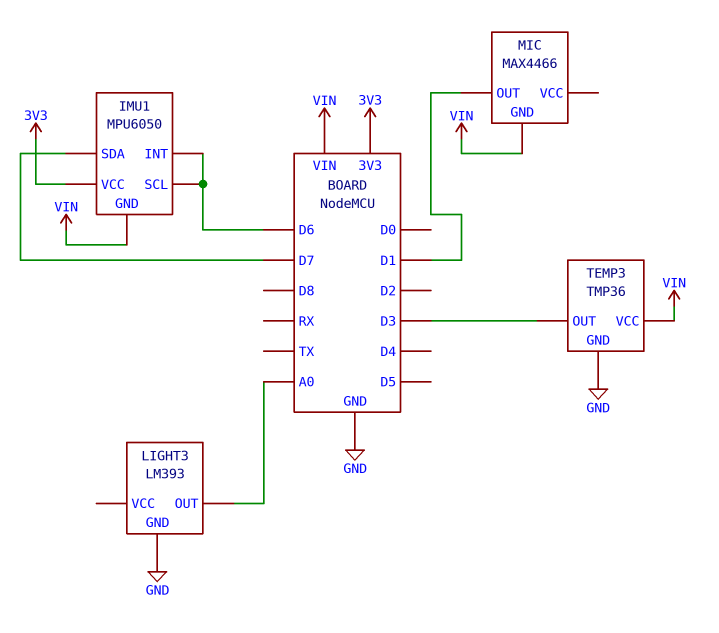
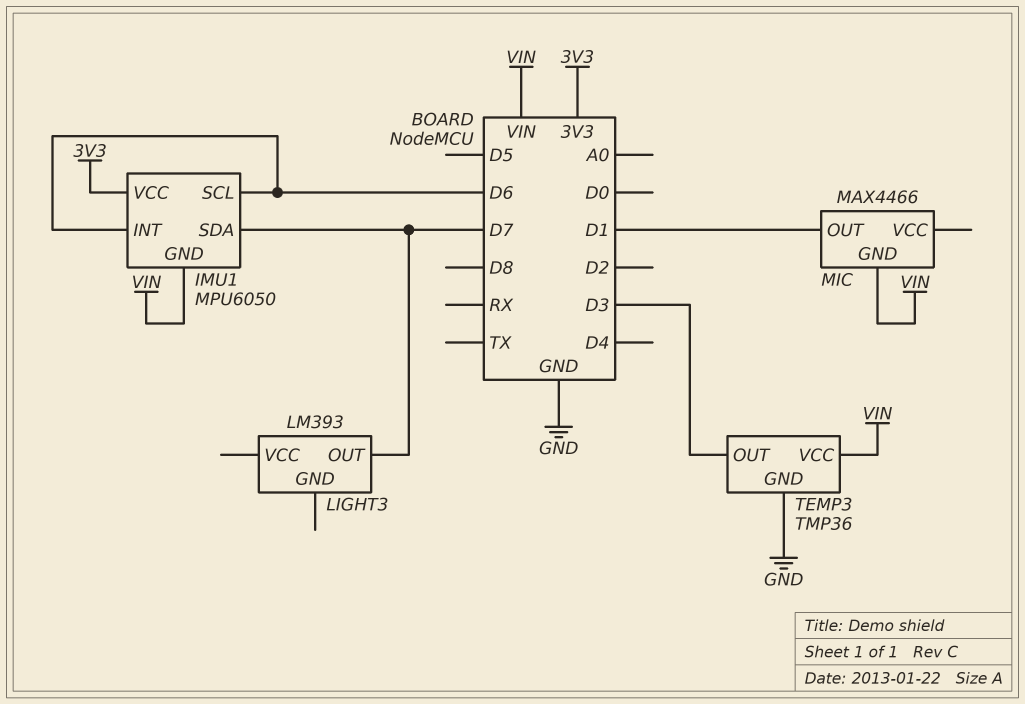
LIGHT3 pin GND: GND -> none
LIGHT3 pin OUT: A0 -> D7

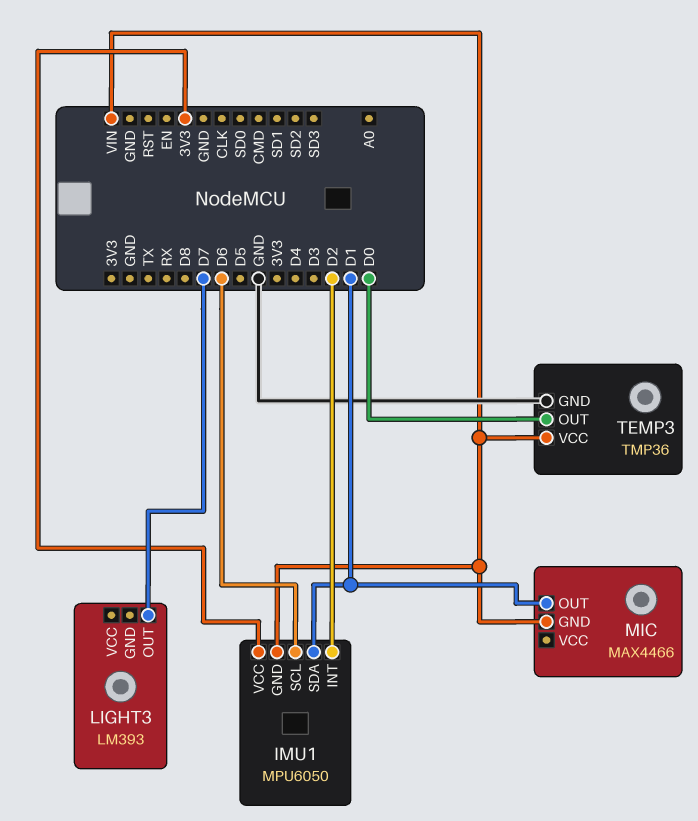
IMU1 pin INT: D6 -> D2
IMU1 pin SDA: D7 -> D1
TEMP3 pin OUT: D3 -> D0

